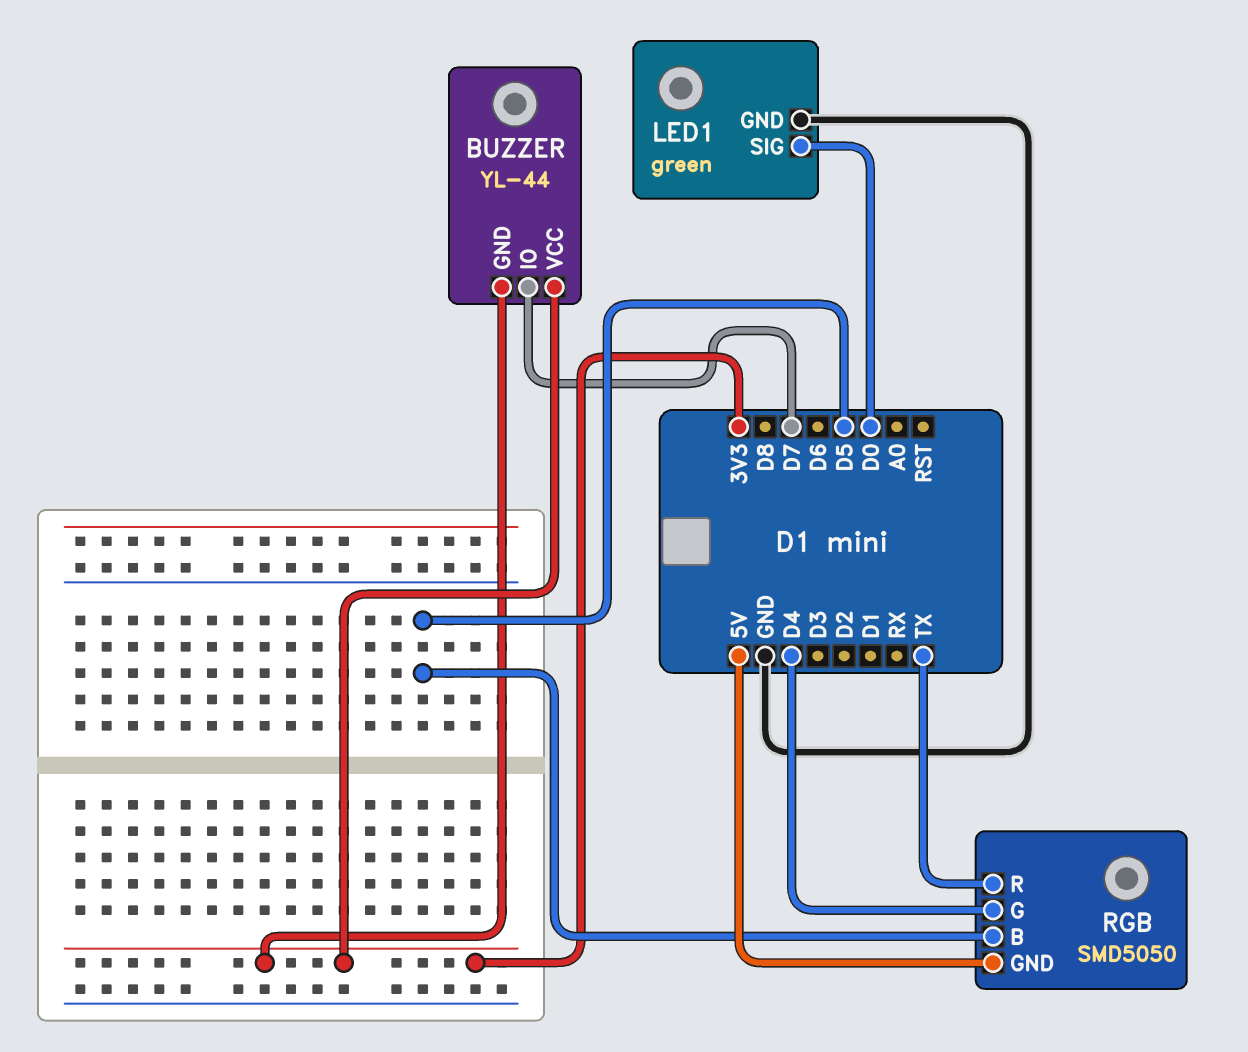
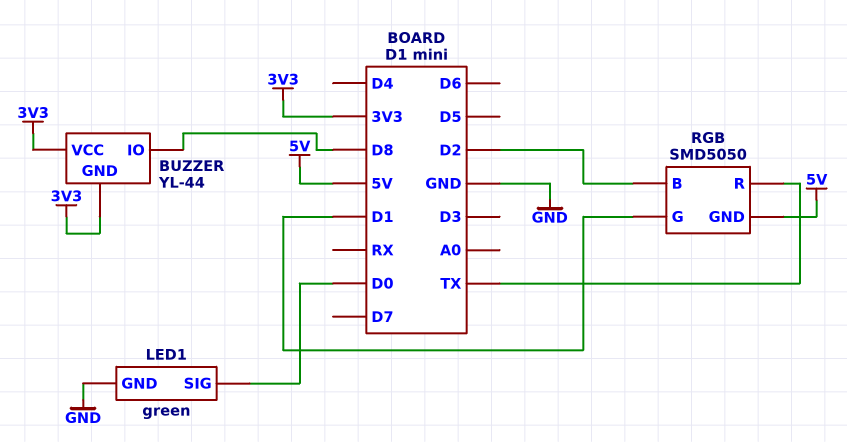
BUZZER pin IO: D7 -> D8
RGB pin B: D5 -> D2
RGB pin G: D4 -> D1

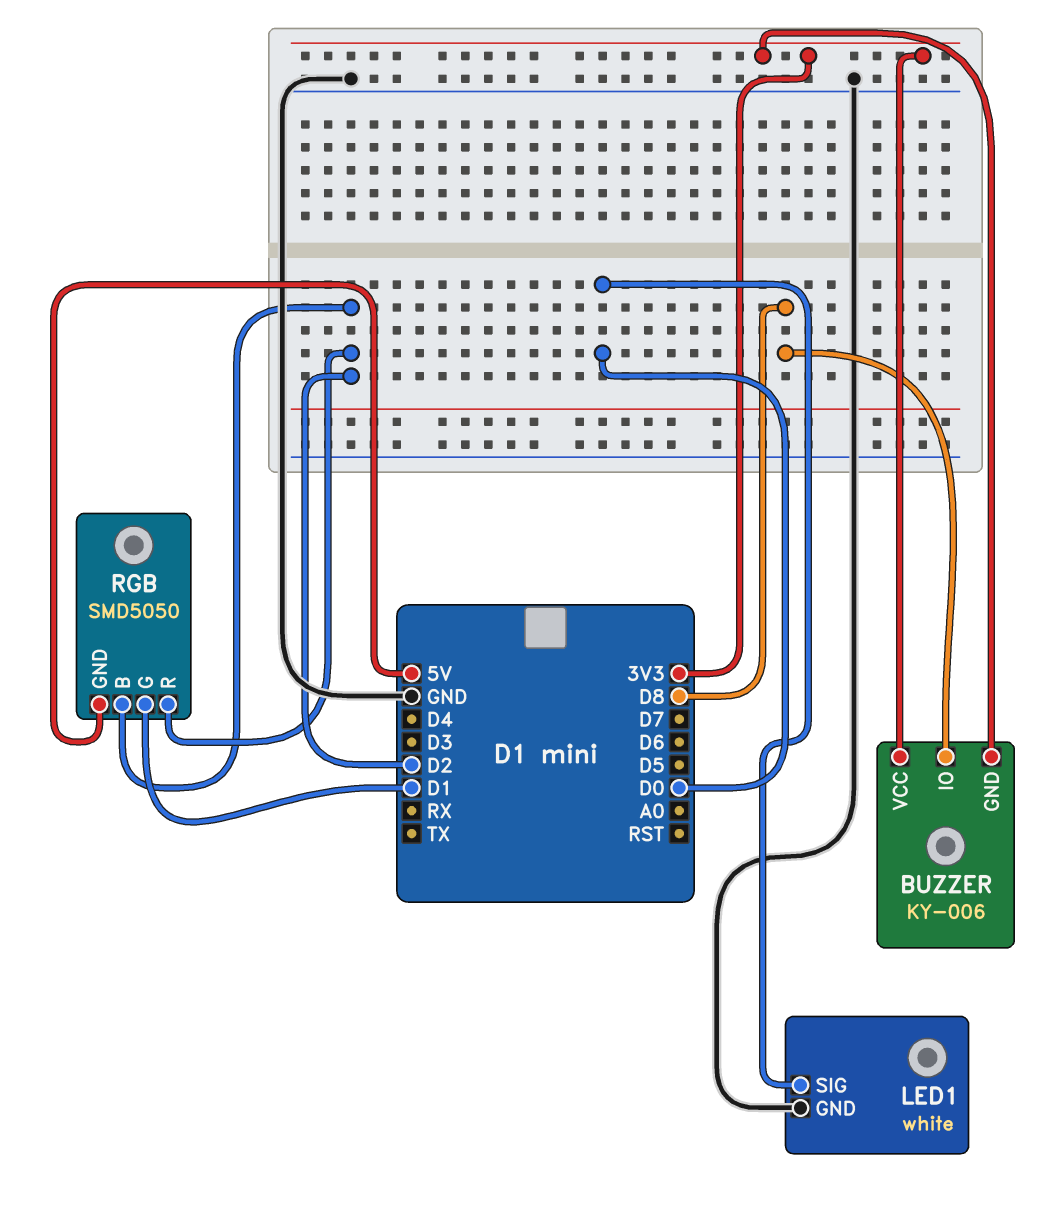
BUZZER: YL-44 -> KY-006
LED1: green -> white
RGB pin R: TX -> D2

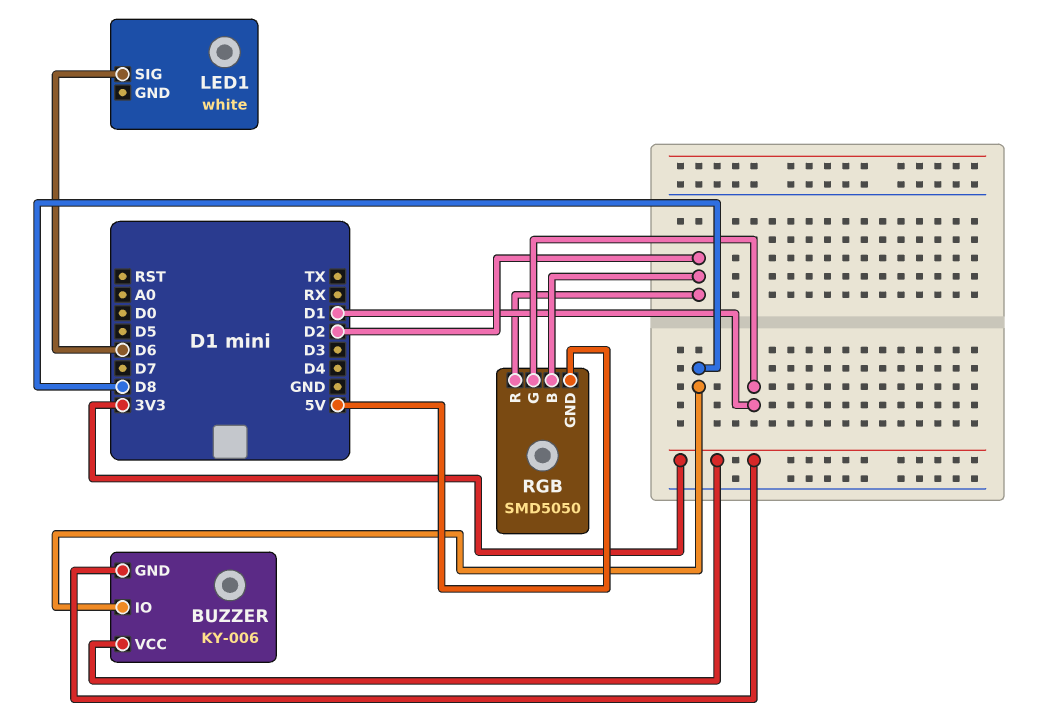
LED1 pin GND: GND -> none
LED1 pin SIG: D0 -> D6

